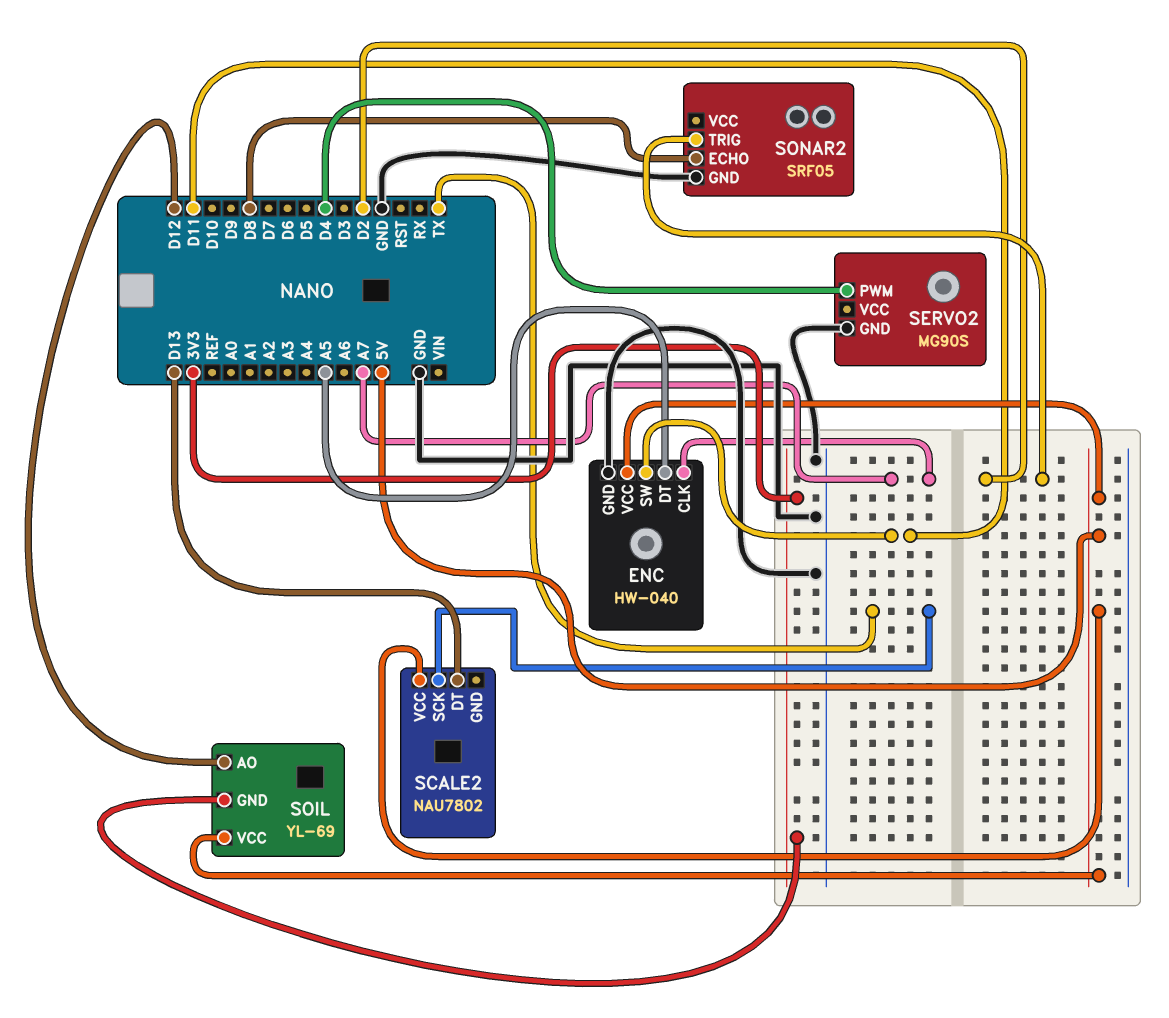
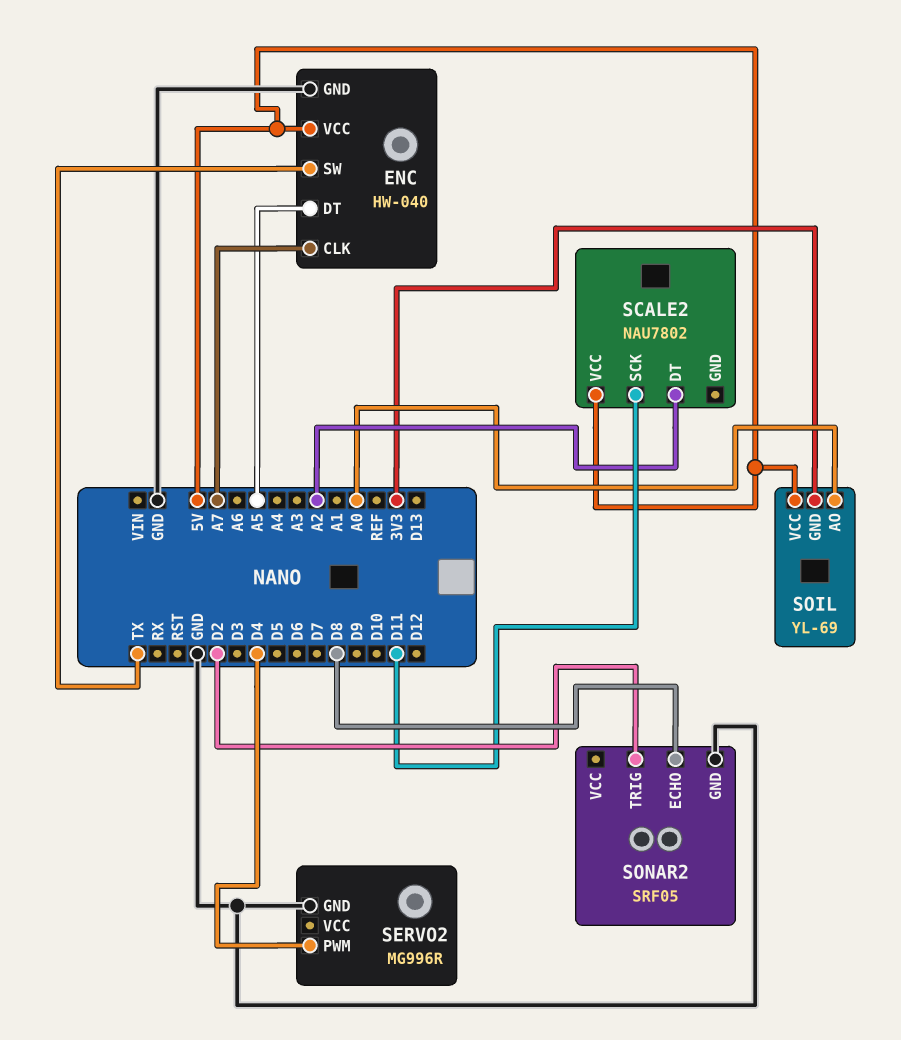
ENC pin SW: D11 -> TX
SCALE2 pin DT: D13 -> A2
SCALE2 pin SCK: TX -> D11
SERVO2: MG90S -> MG996R
SOIL pin AO: D12 -> A0

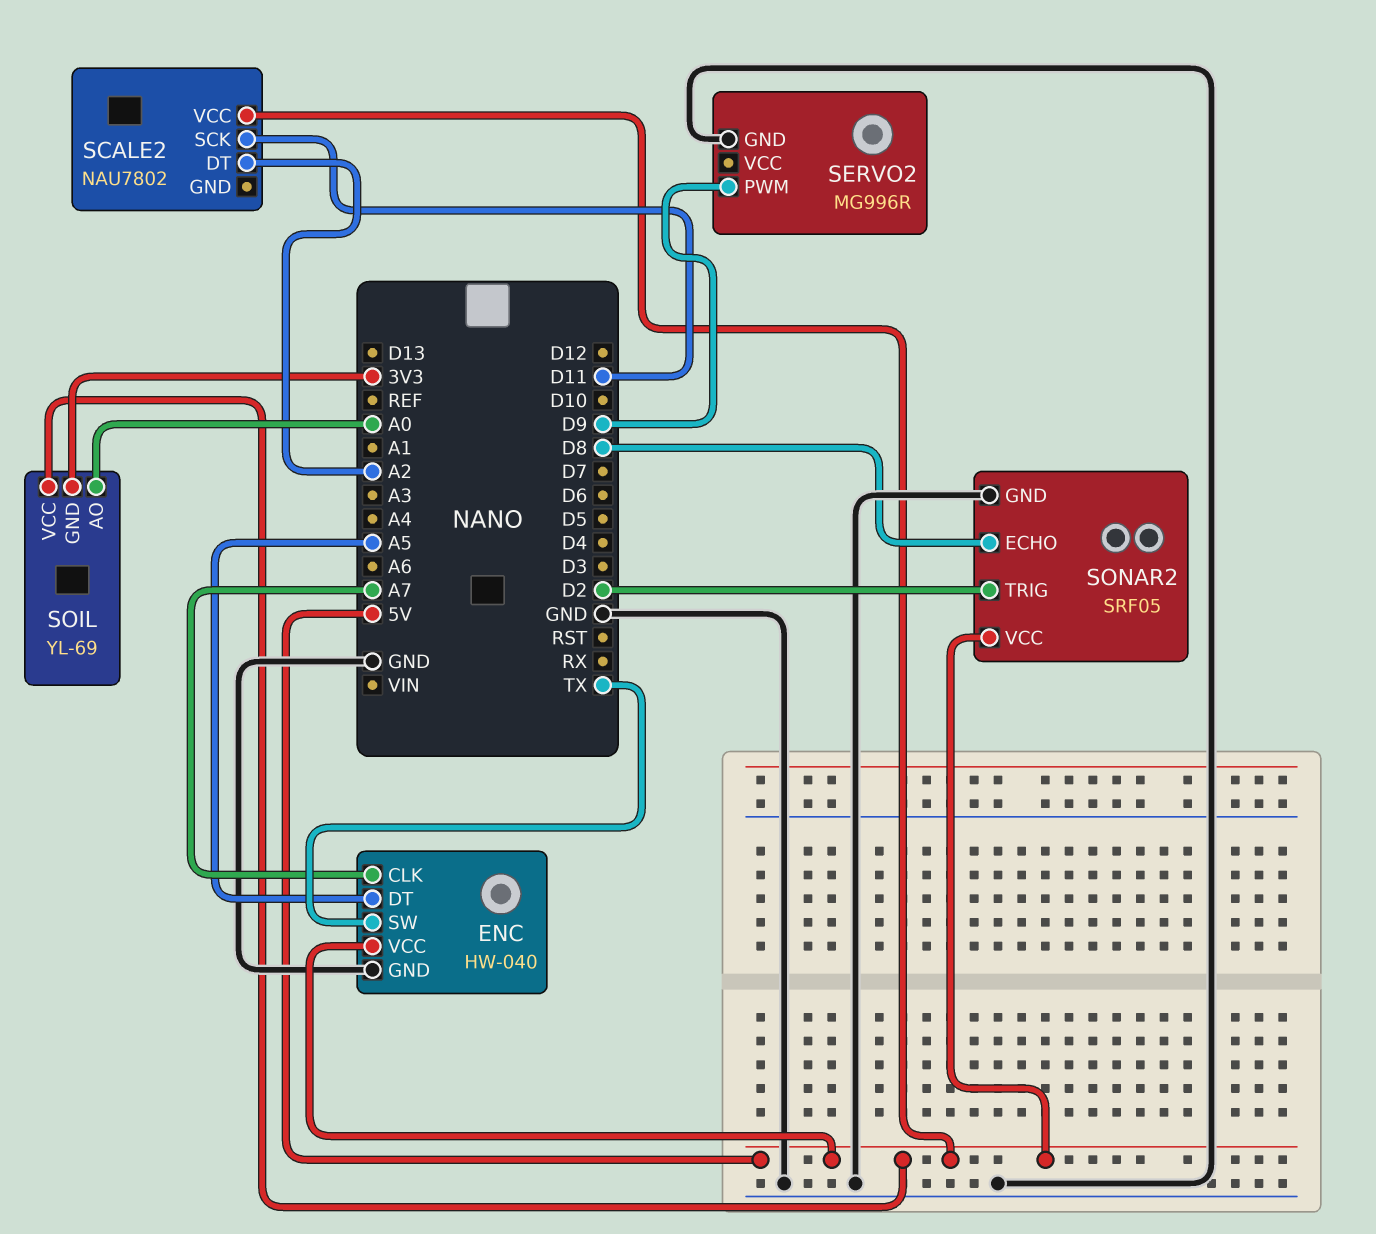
SERVO2 pin PWM: D4 -> D9
SONAR2 pin VCC: none -> 5V

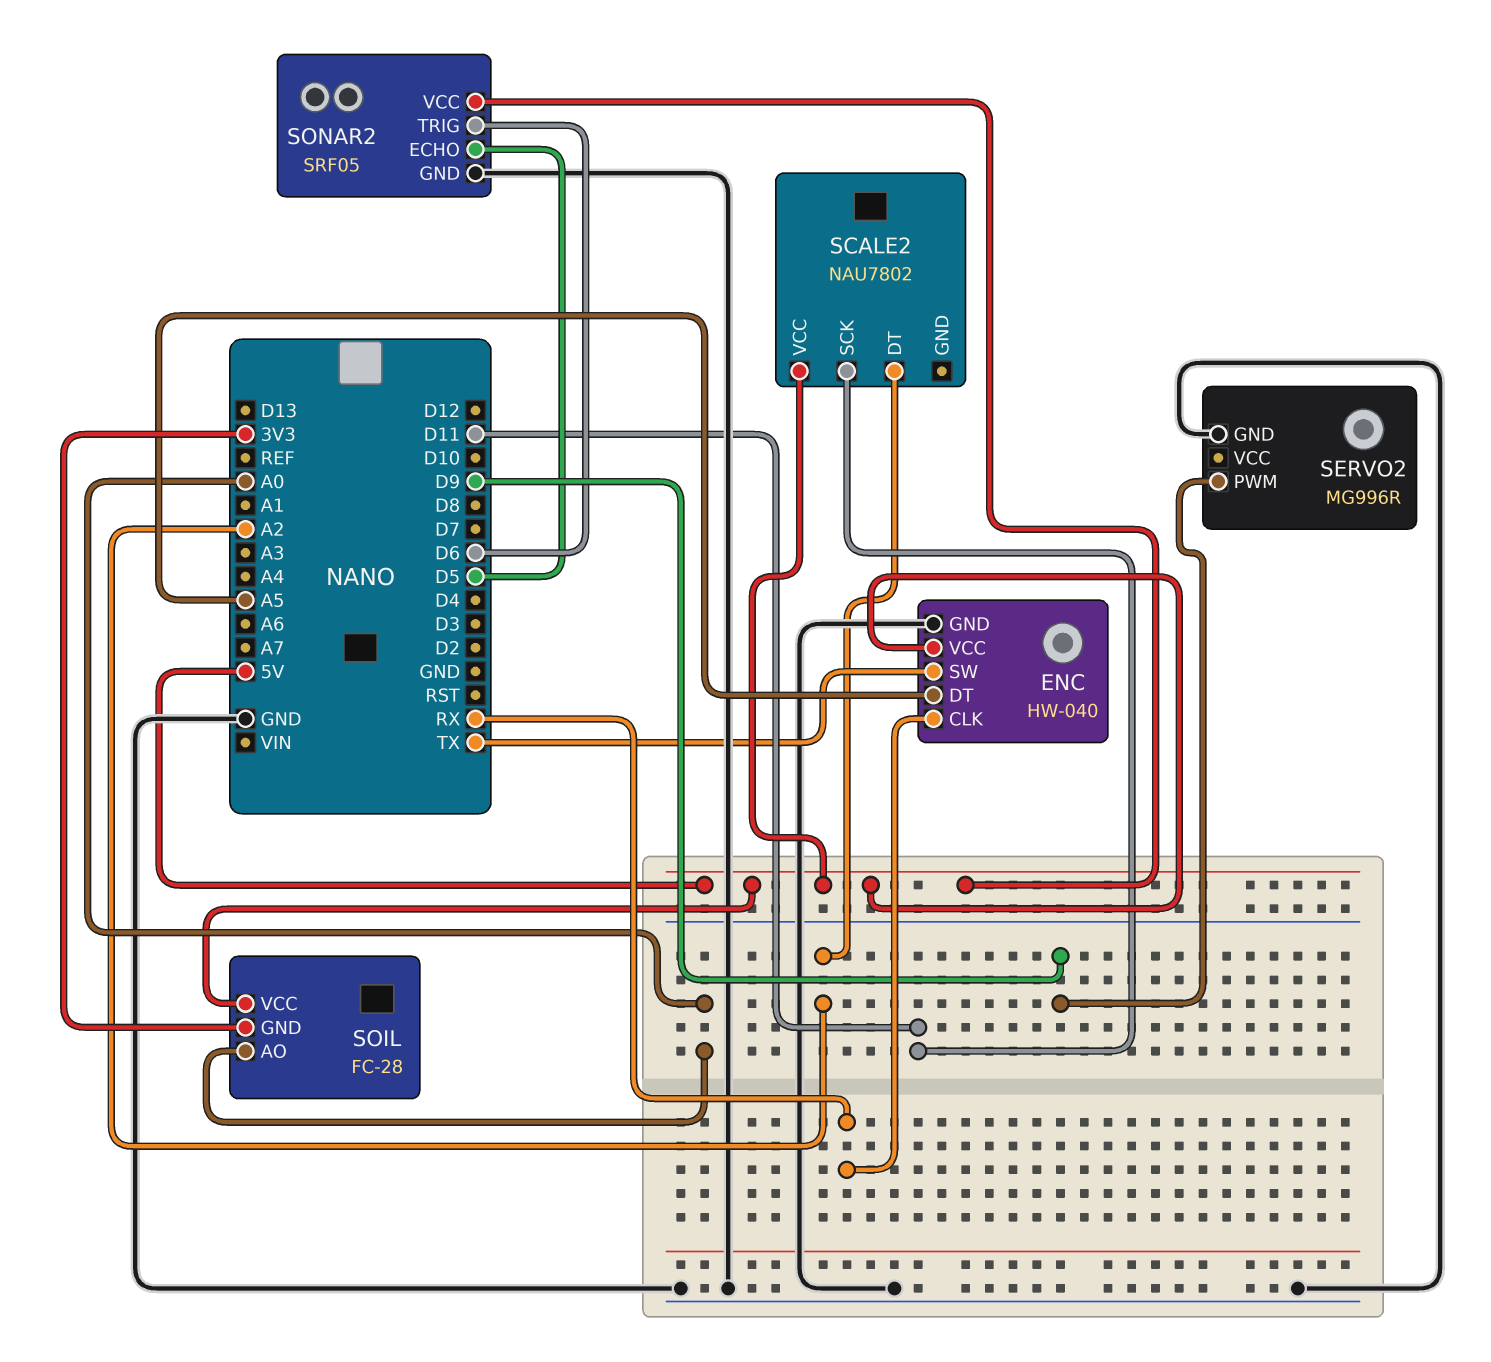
ENC pin CLK: A7 -> RX
SOIL: YL-69 -> FC-28
SONAR2 pin ECHO: D8 -> D5
SONAR2 pin TRIG: D2 -> D6

